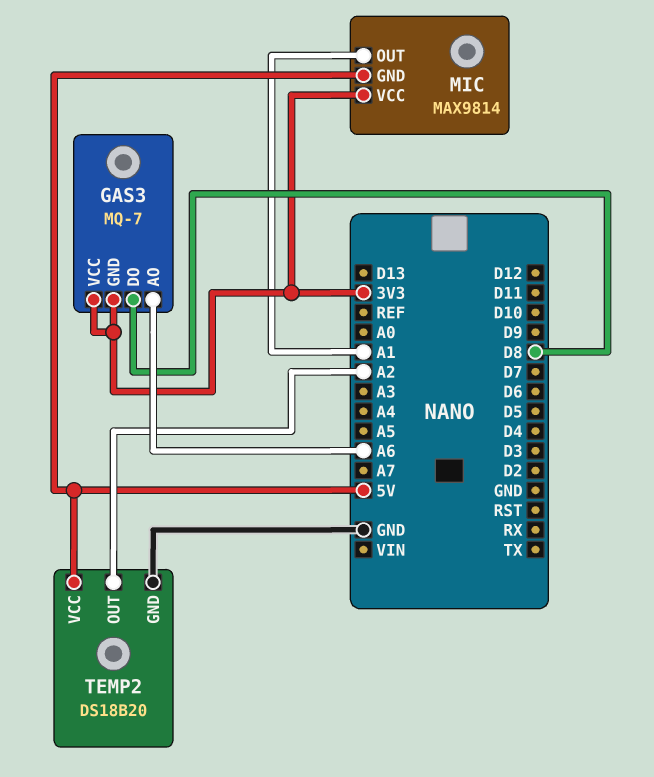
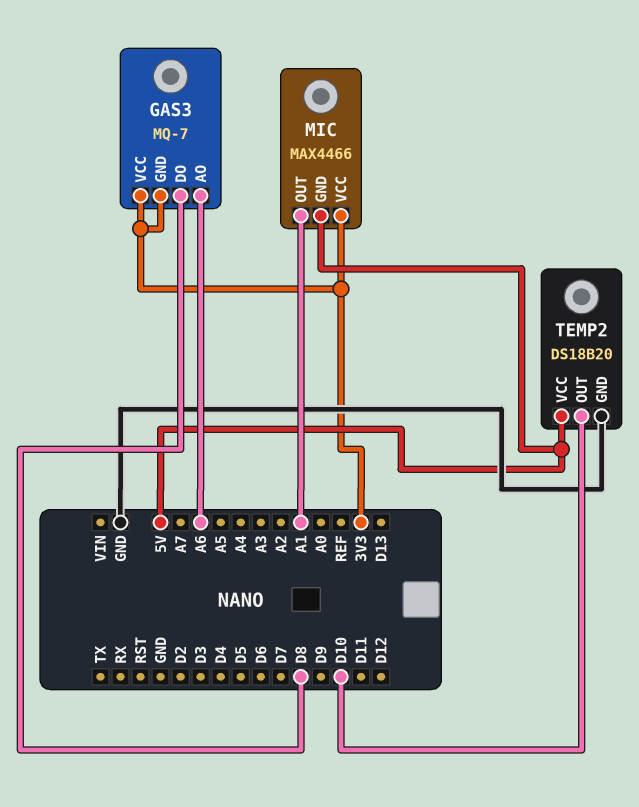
MIC: MAX9814 -> MAX4466
TEMP2 pin OUT: A2 -> D10

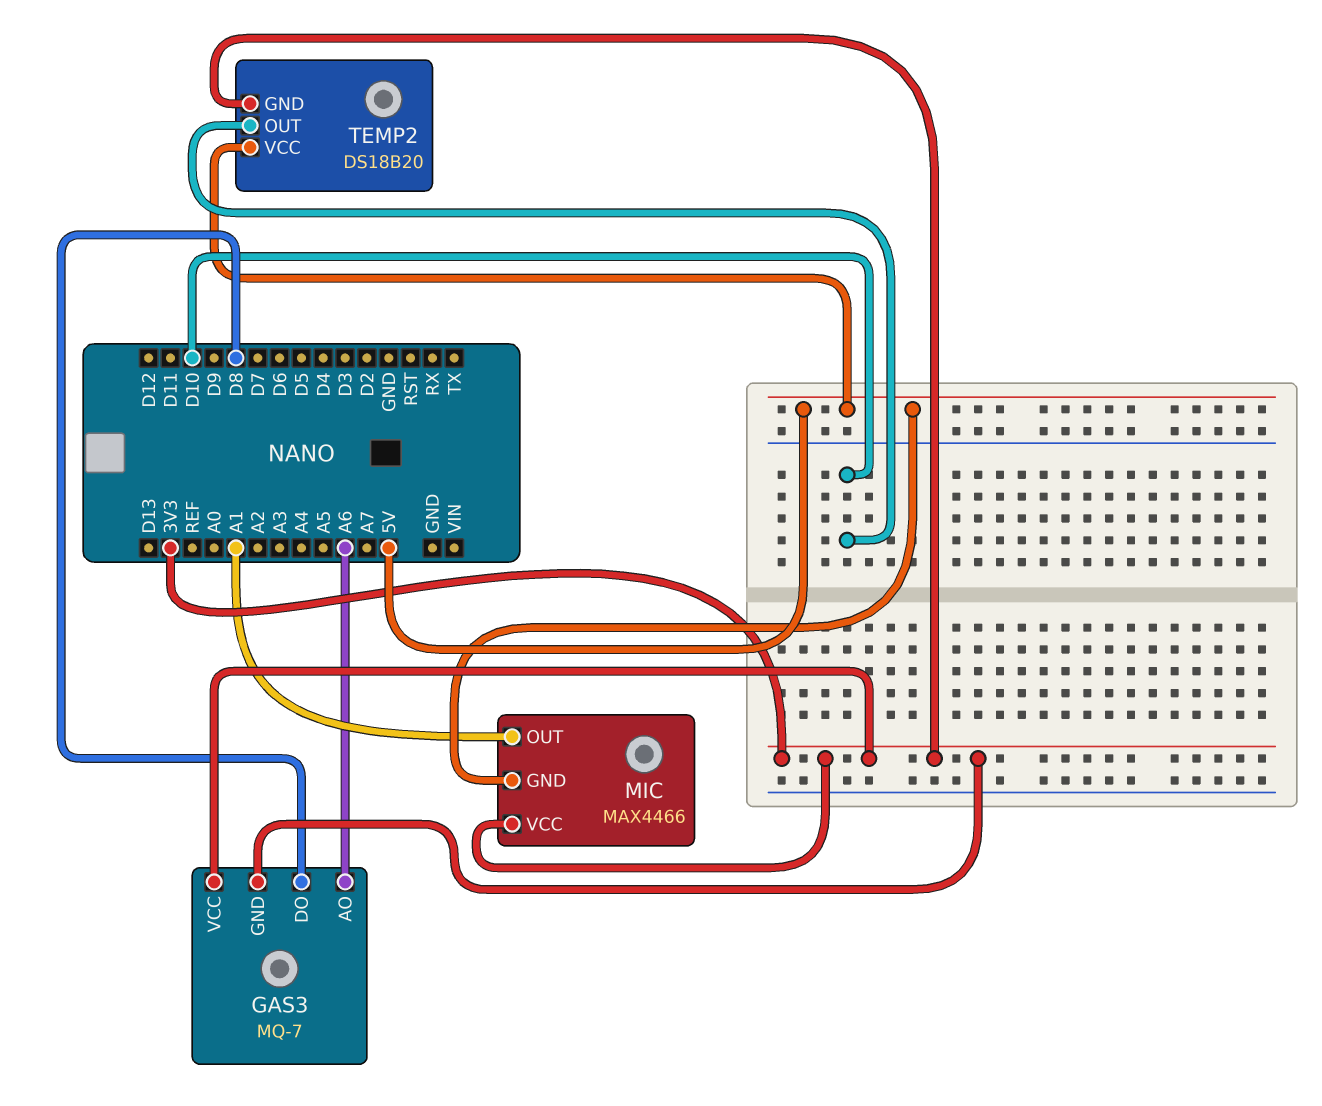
TEMP2 pin GND: GND -> 3V3

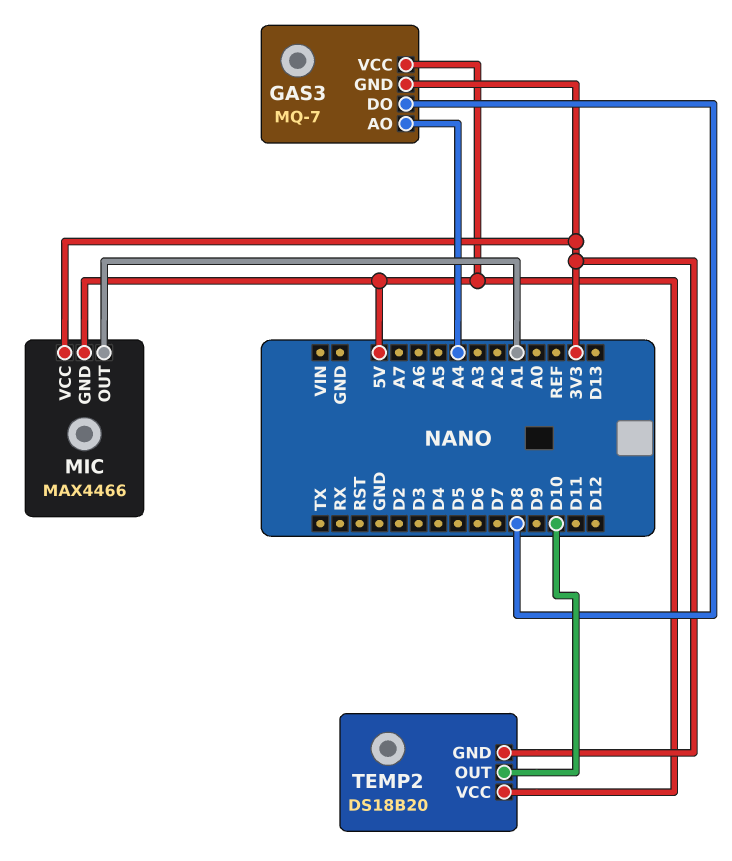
GAS3 pin AO: A6 -> A4
GAS3 pin VCC: 3V3 -> 5V

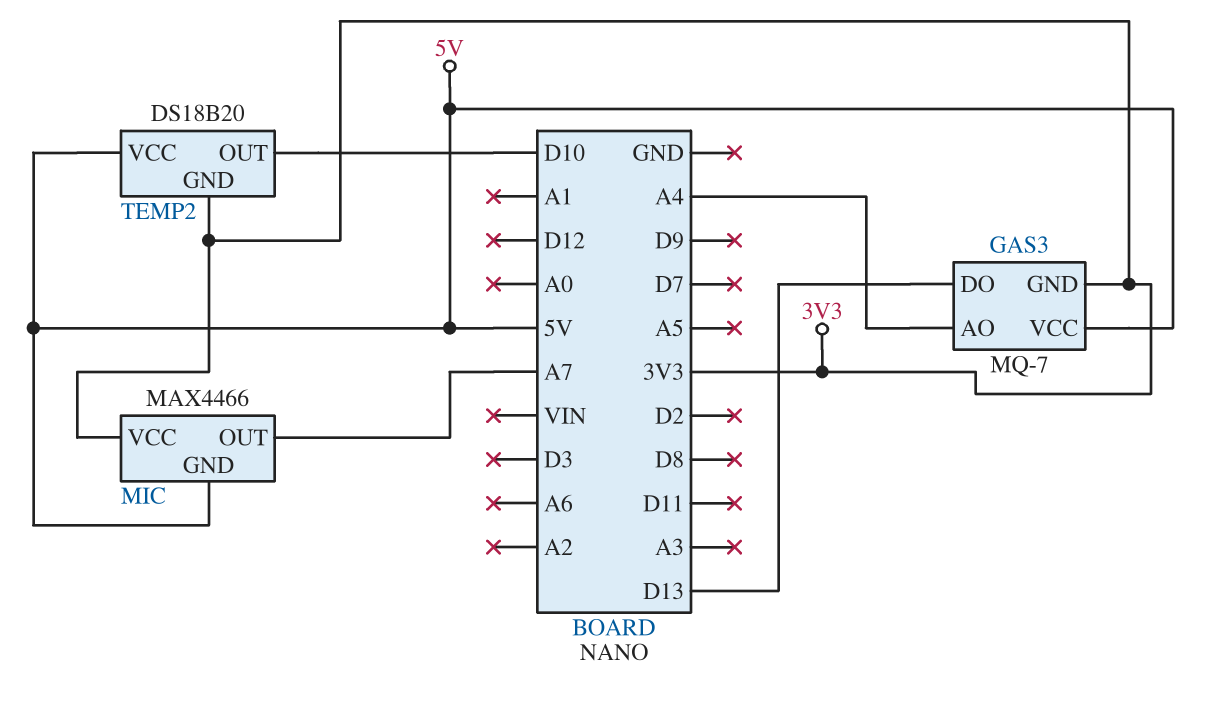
GAS3 pin DO: D8 -> D13
MIC pin OUT: A1 -> A7

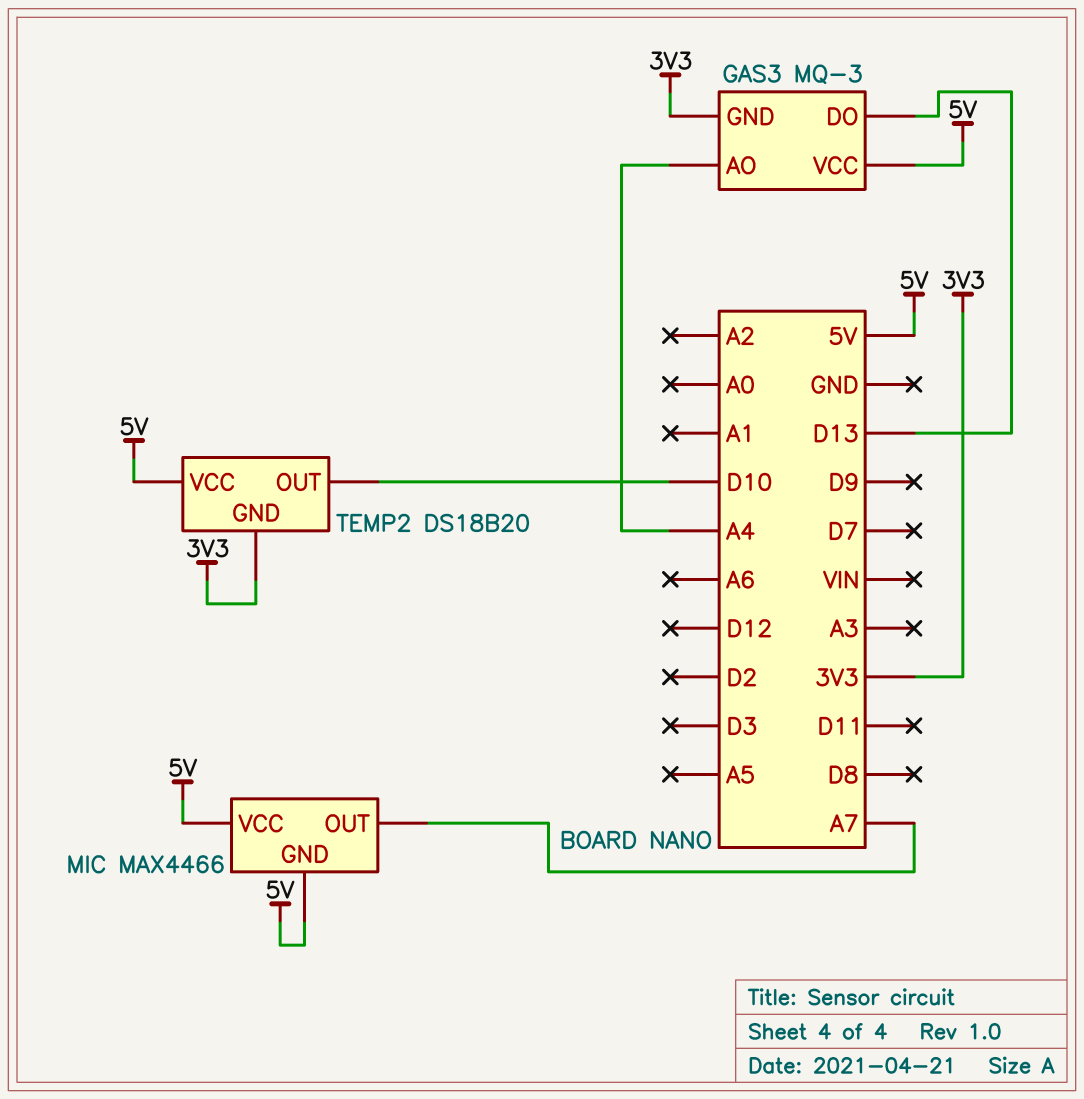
GAS3: MQ-7 -> MQ-3
MIC pin VCC: 3V3 -> 5V

